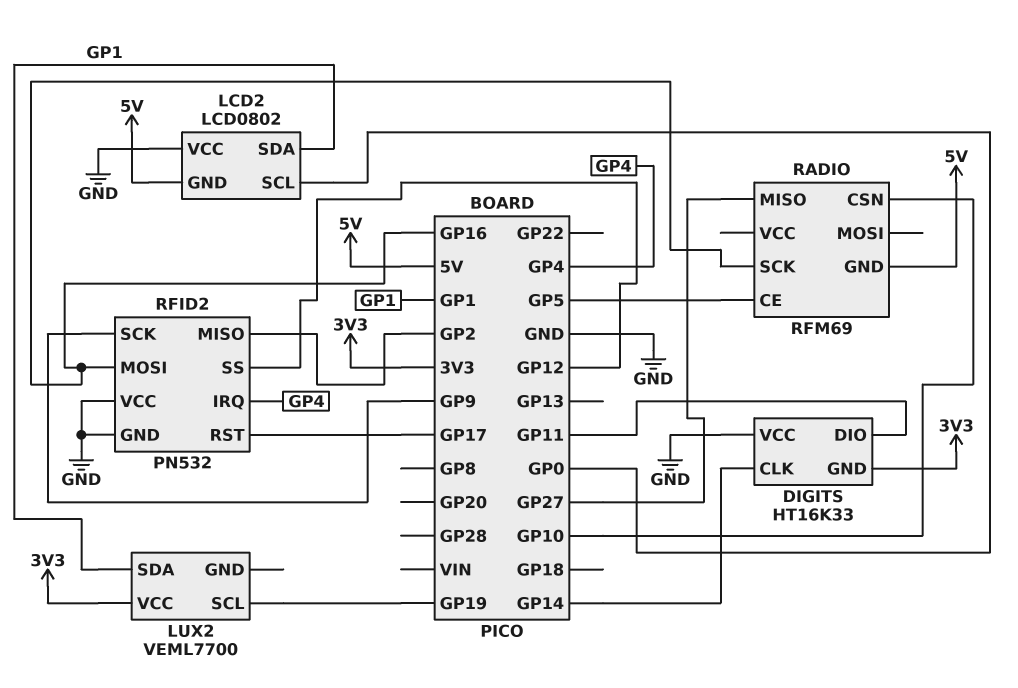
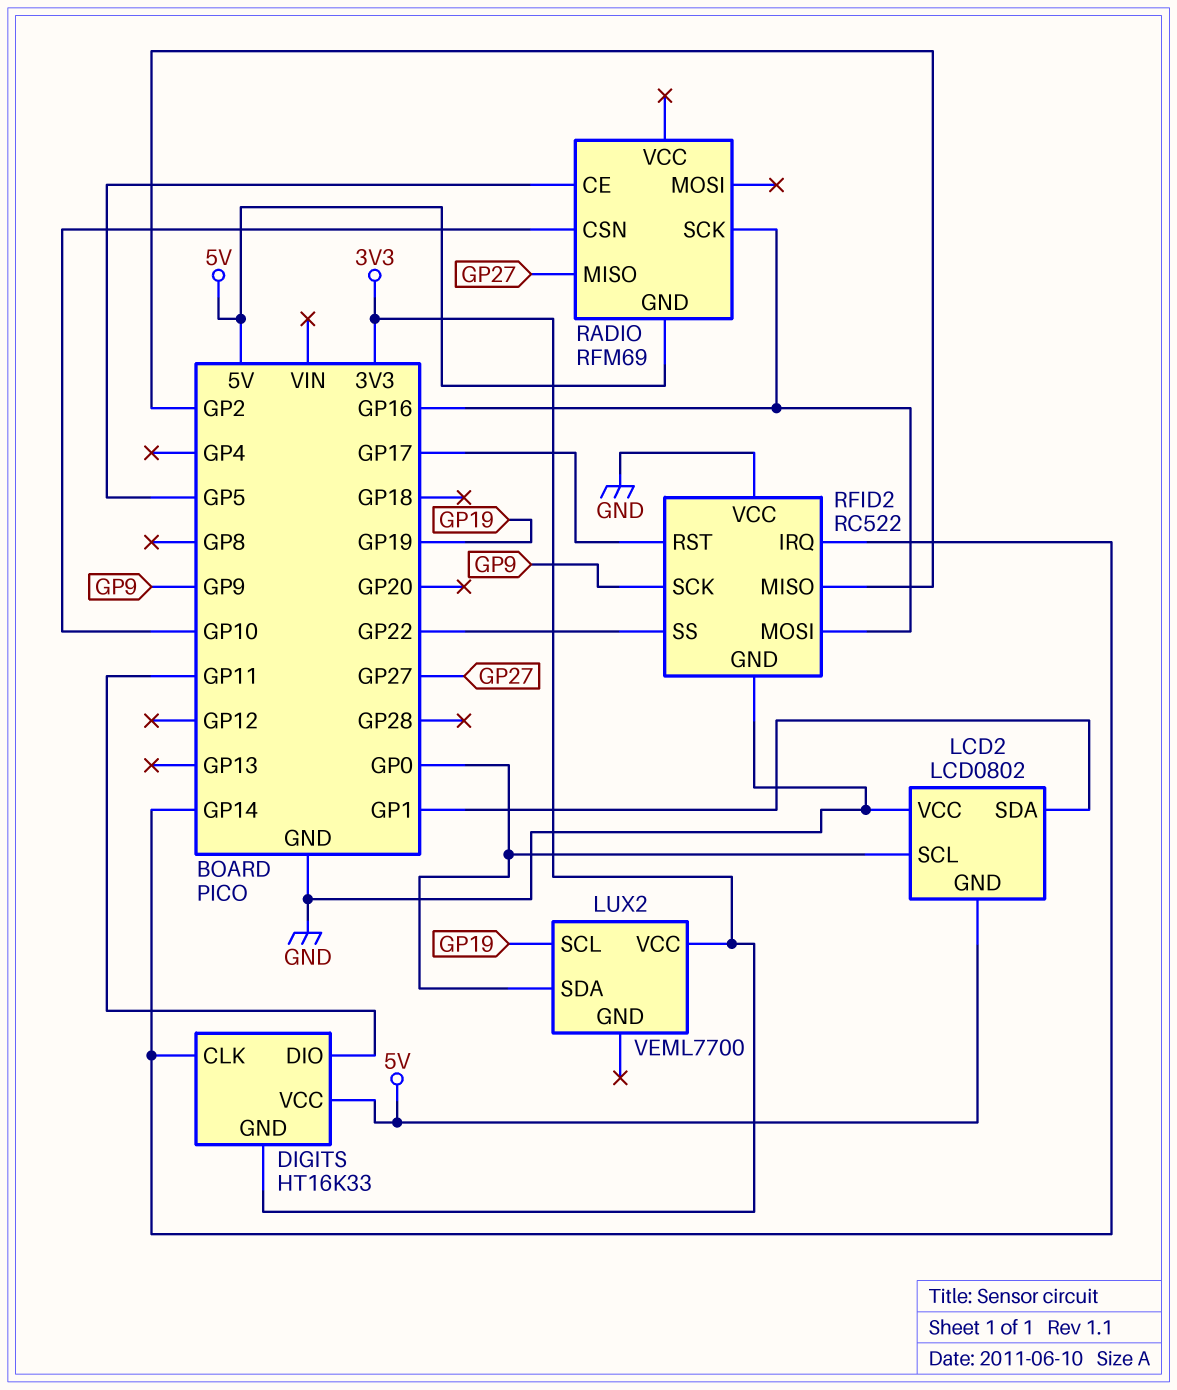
DIGITS pin VCC: GND -> 5V
LUX2 pin SDA: GP1 -> GP0
RFID2: PN532 -> RC522
RFID2 pin IRQ: GP4 -> GP14
RFID2 pin SS: GP12 -> GP22

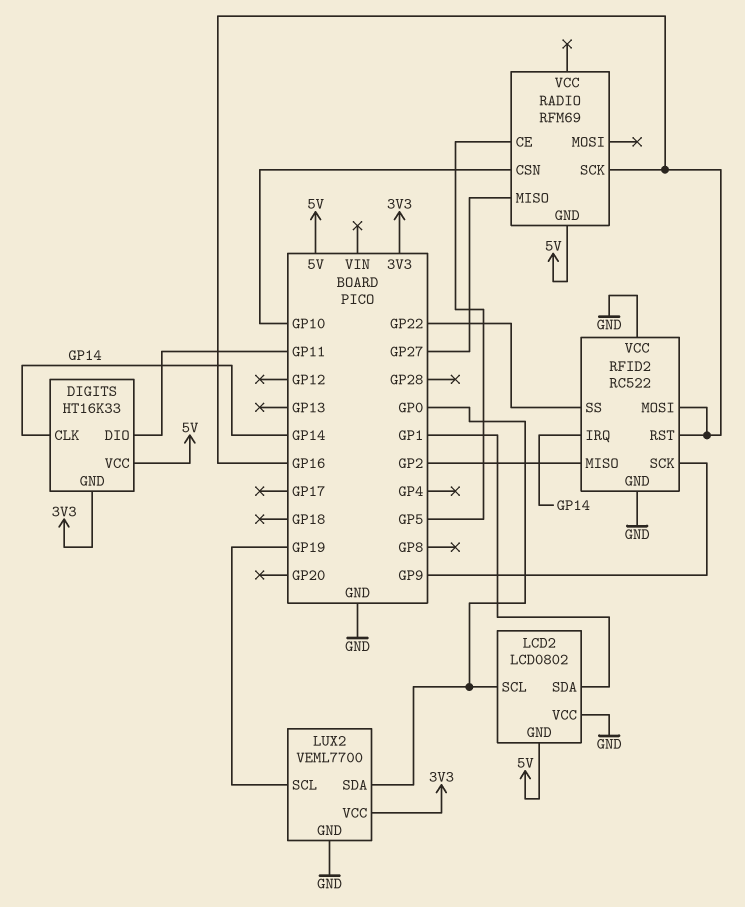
LUX2 pin GND: none -> GND
RFID2 pin RST: GP17 -> GP16

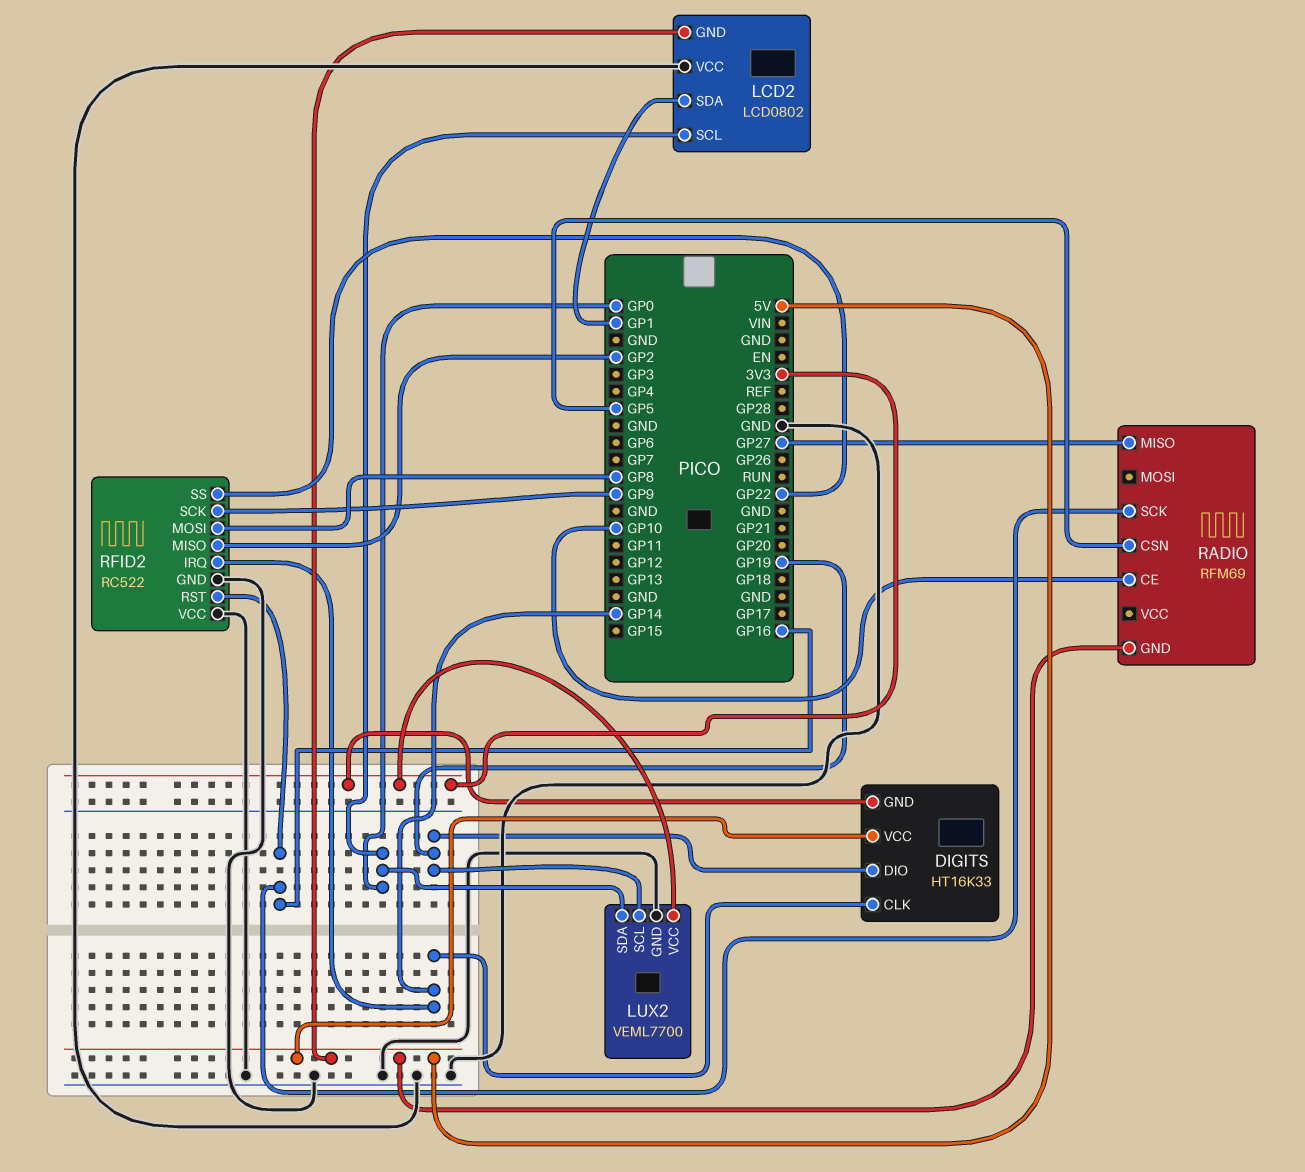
DIGITS pin DIO: GP11 -> GP19
RADIO pin CE: GP5 -> GP10
RADIO pin CSN: GP10 -> GP5
RFID2 pin MOSI: GP16 -> GP8

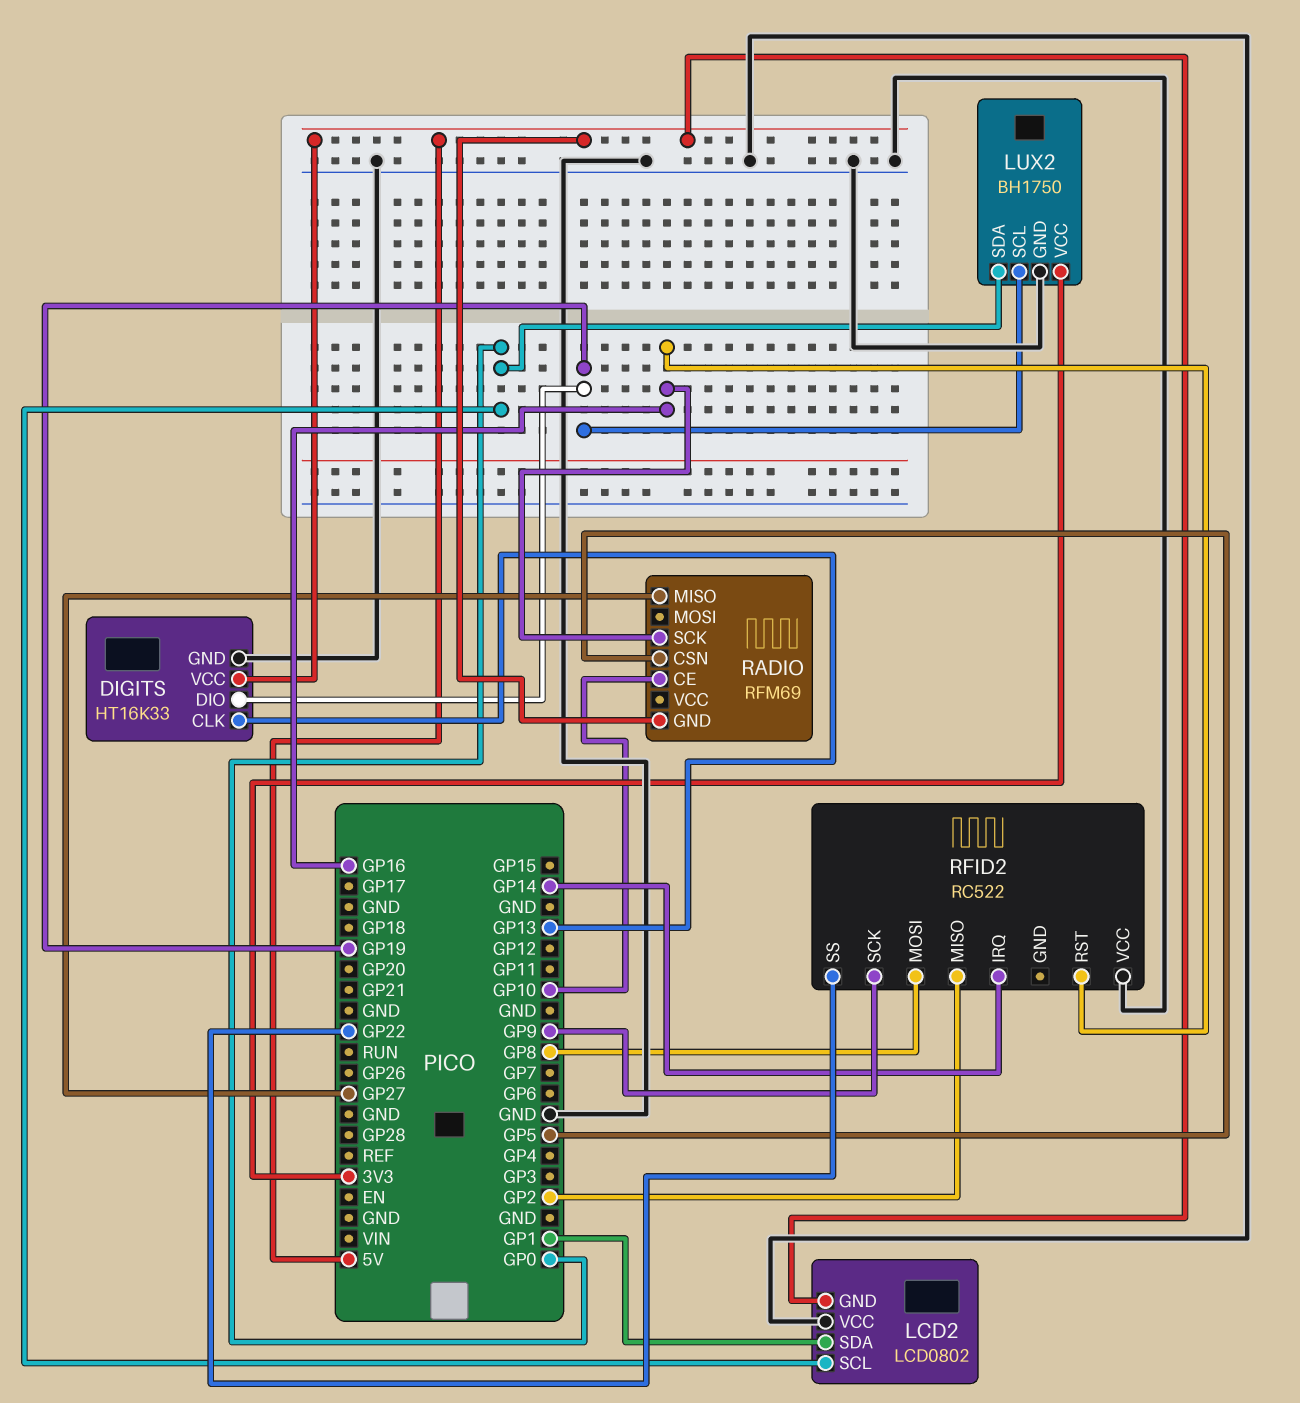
DIGITS pin CLK: GP14 -> GP13
DIGITS pin GND: 3V3 -> GND
LUX2: VEML7700 -> BH1750
RFID2 pin GND: GND -> none

